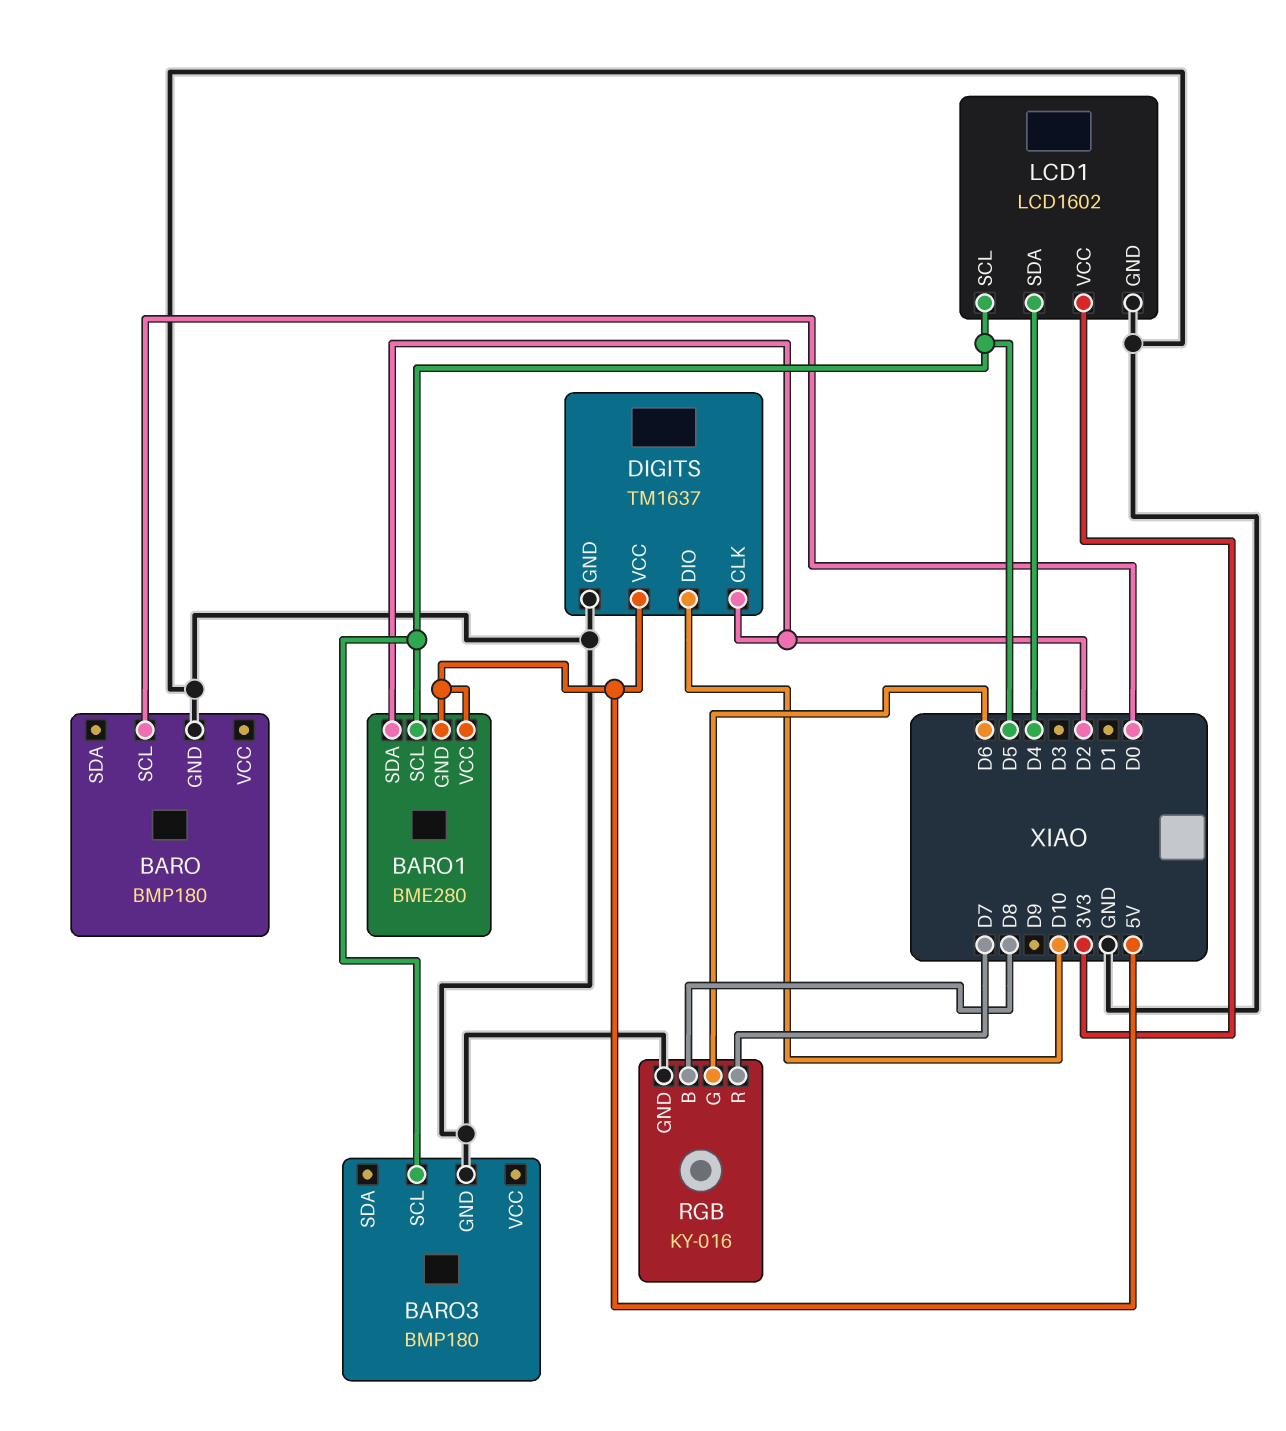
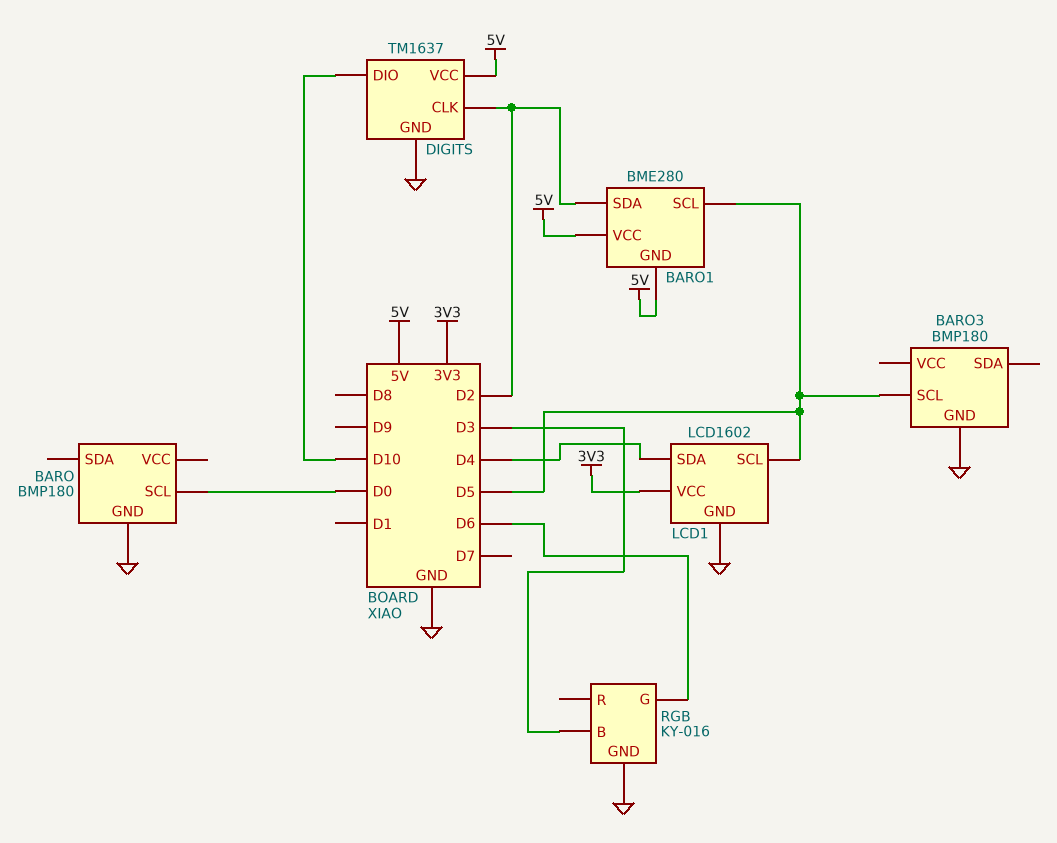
RGB pin B: D8 -> D3
RGB pin R: D7 -> none

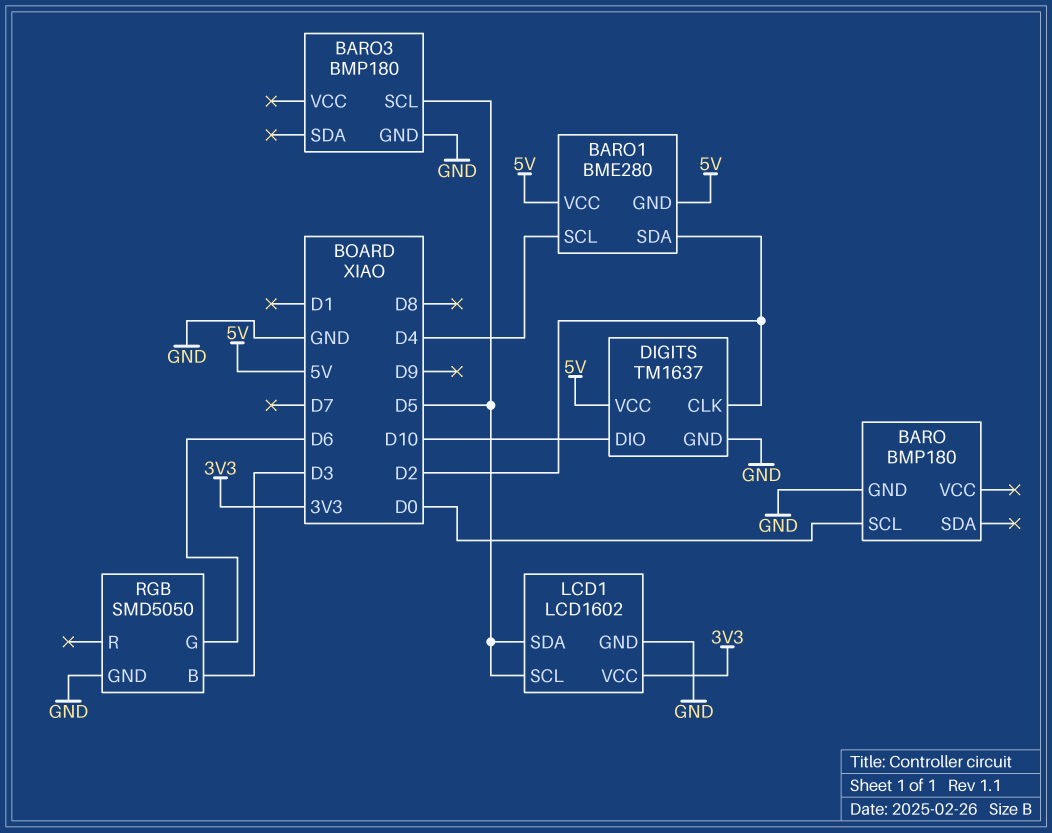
BARO1 pin SCL: D5 -> D4
LCD1 pin SDA: D4 -> D5
RGB: KY-016 -> SMD5050

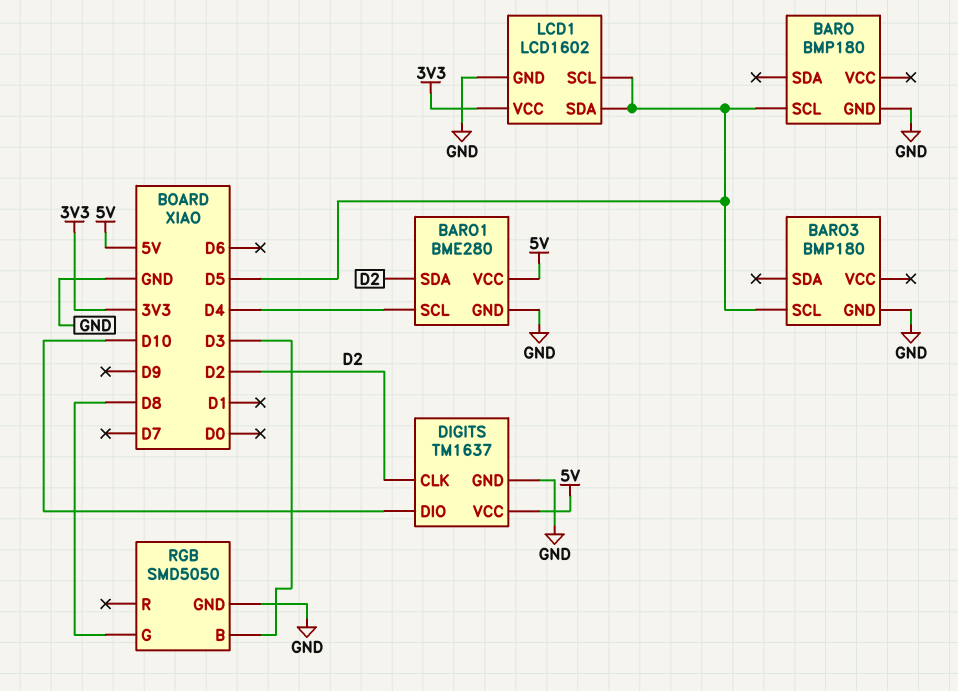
BARO pin SCL: D0 -> D5
BARO1 pin GND: 5V -> GND
RGB pin G: D6 -> D8

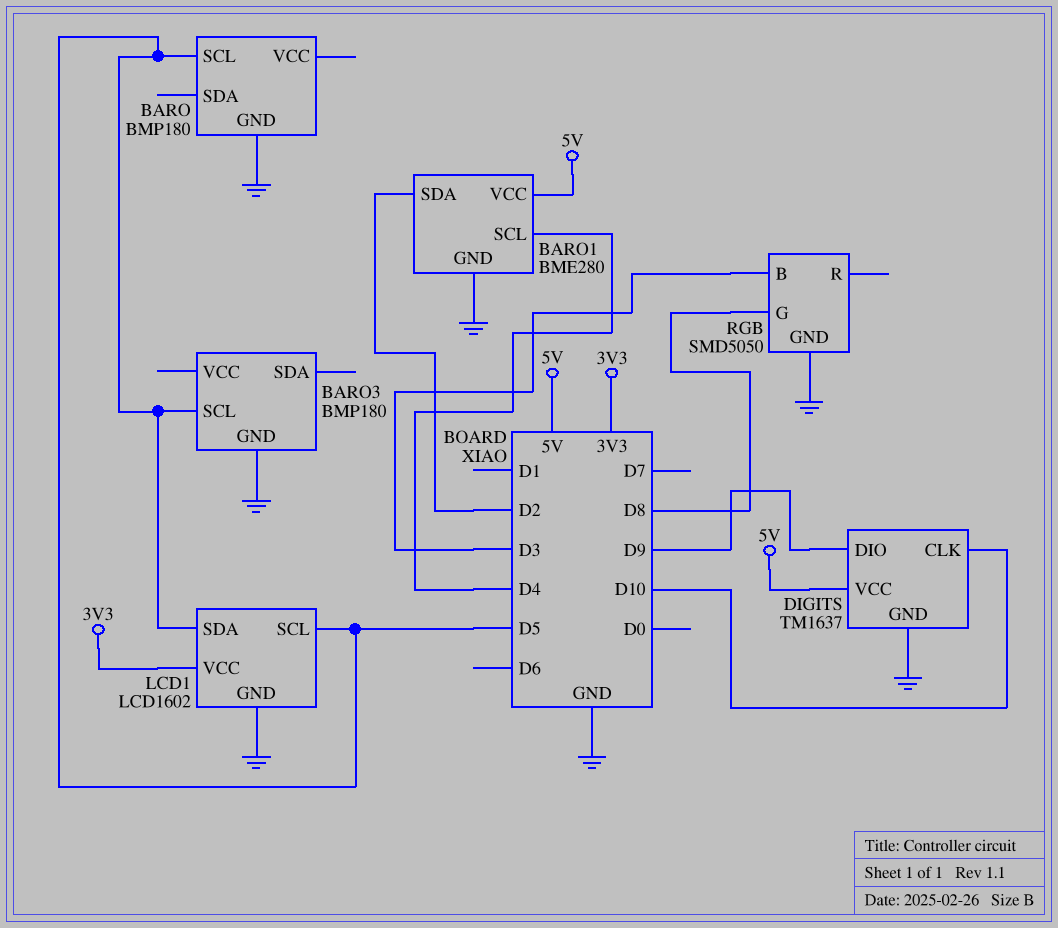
DIGITS pin CLK: D2 -> D10
DIGITS pin DIO: D10 -> D9

